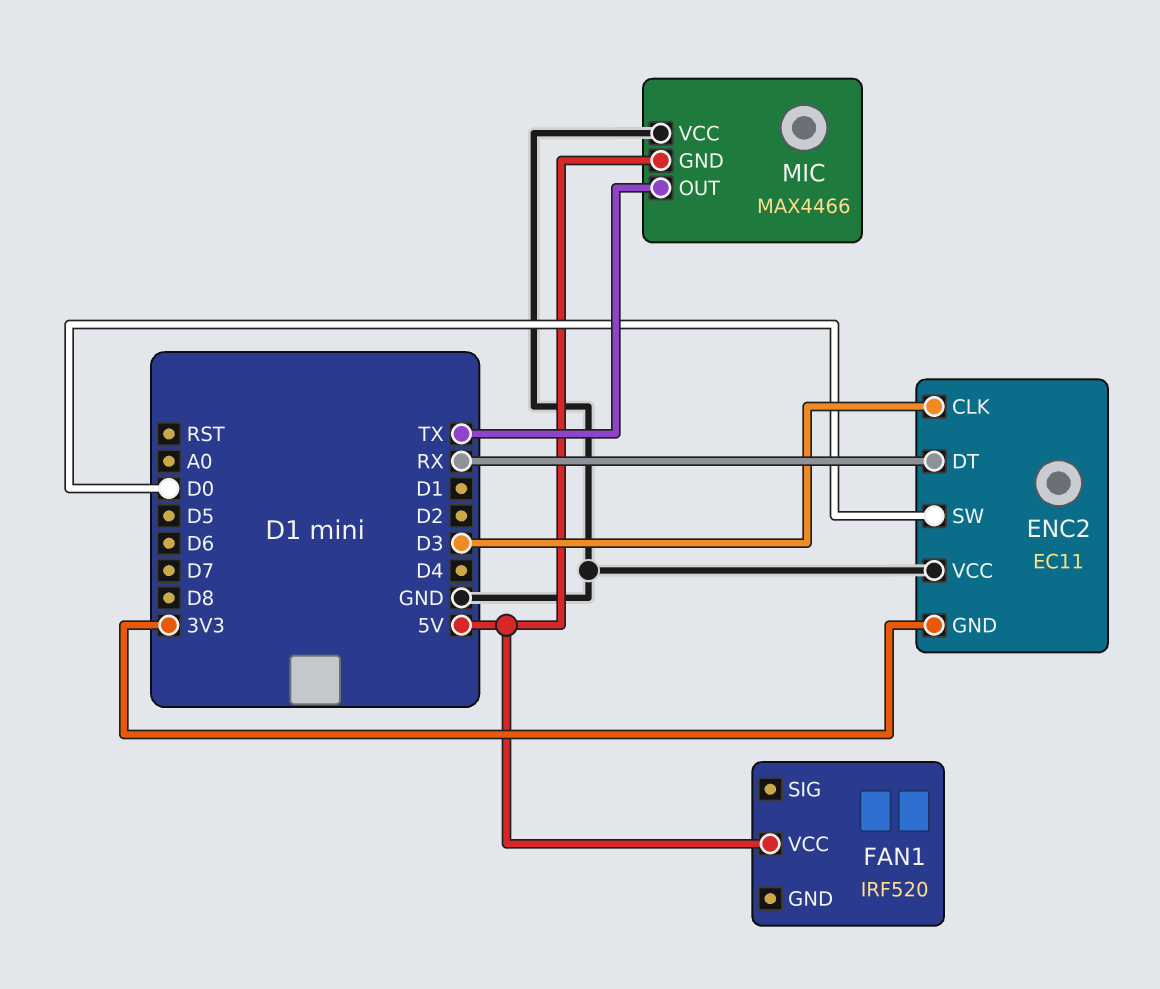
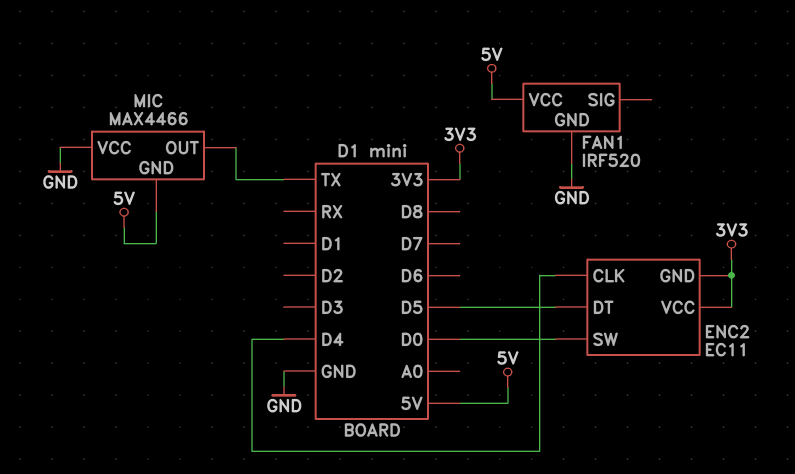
ENC2 pin CLK: D3 -> D4
ENC2 pin DT: RX -> D5
ENC2 pin VCC: GND -> 3V3
FAN1 pin GND: none -> GND

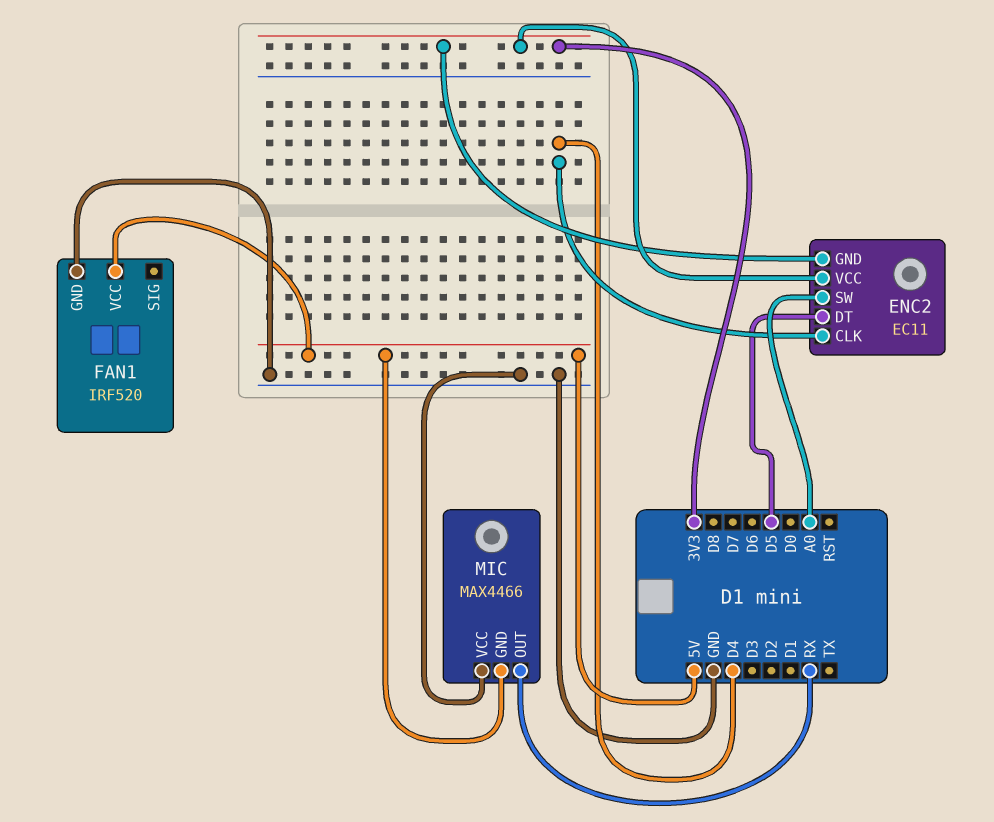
ENC2 pin SW: D0 -> A0
MIC pin OUT: TX -> RX

